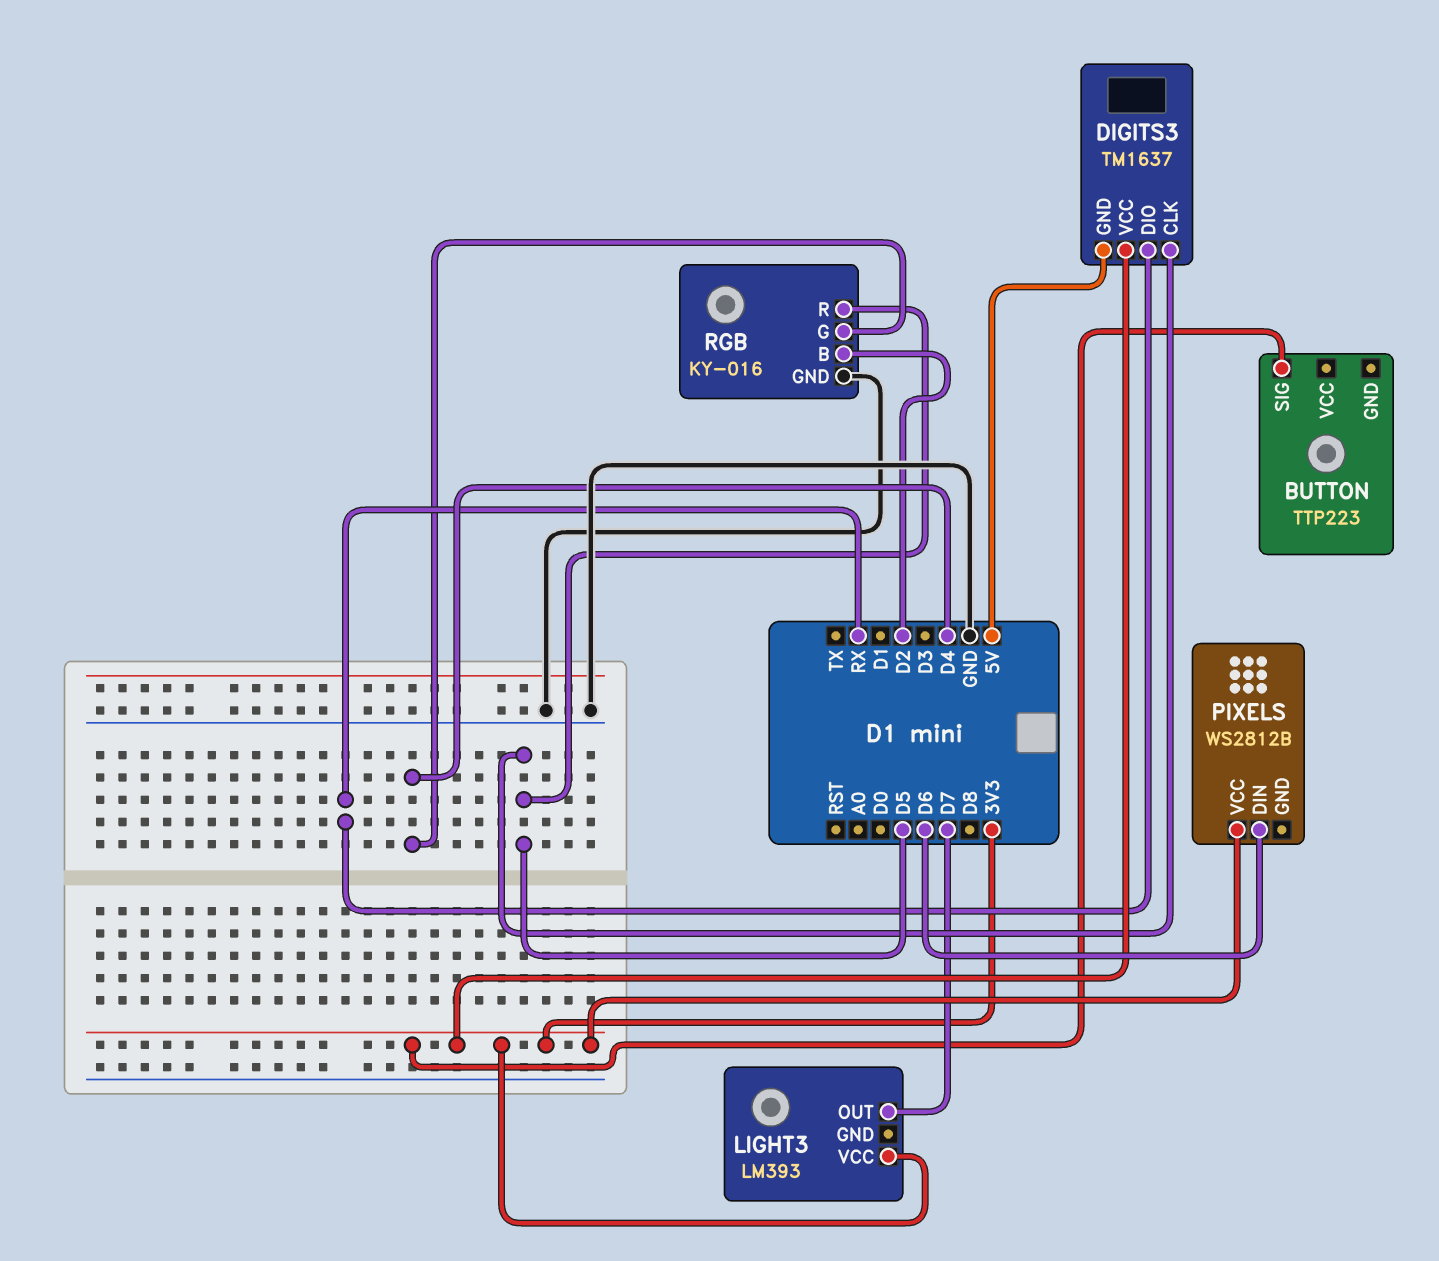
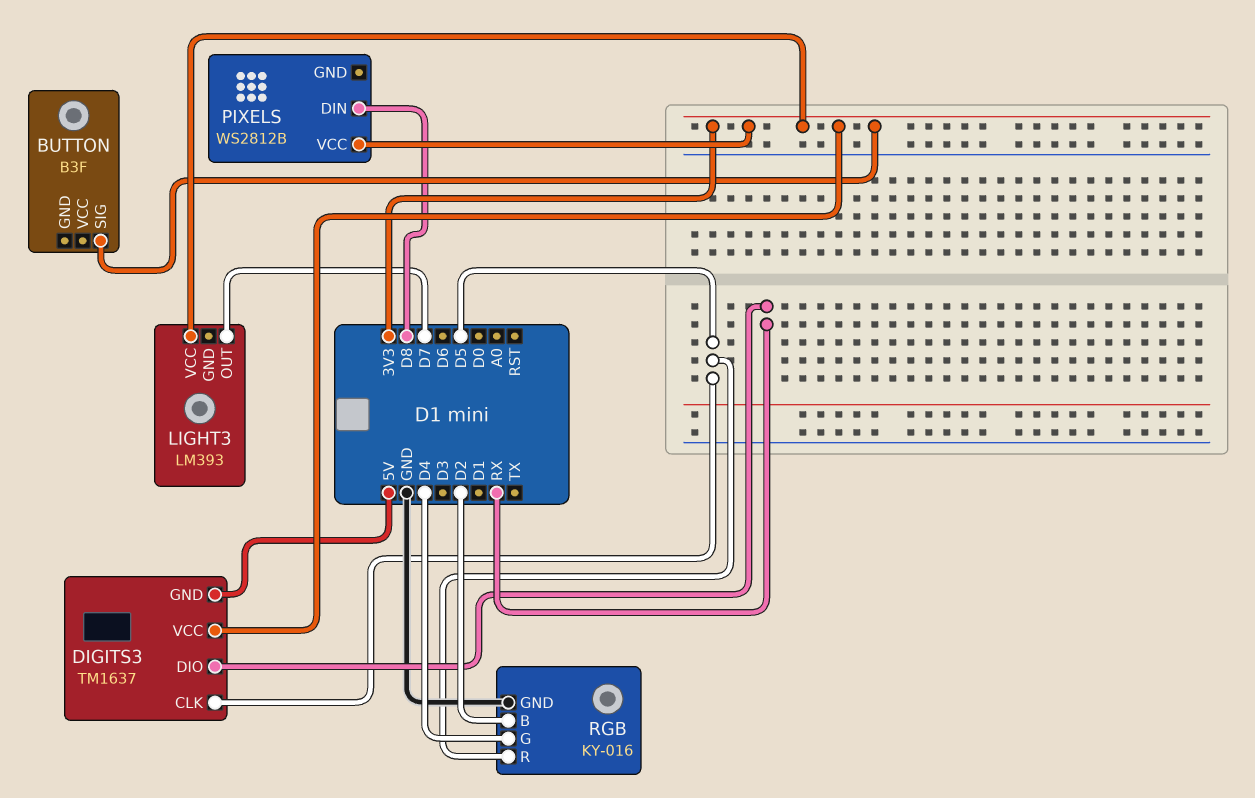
BUTTON: TTP223 -> B3F
PIXELS pin DIN: D6 -> D8

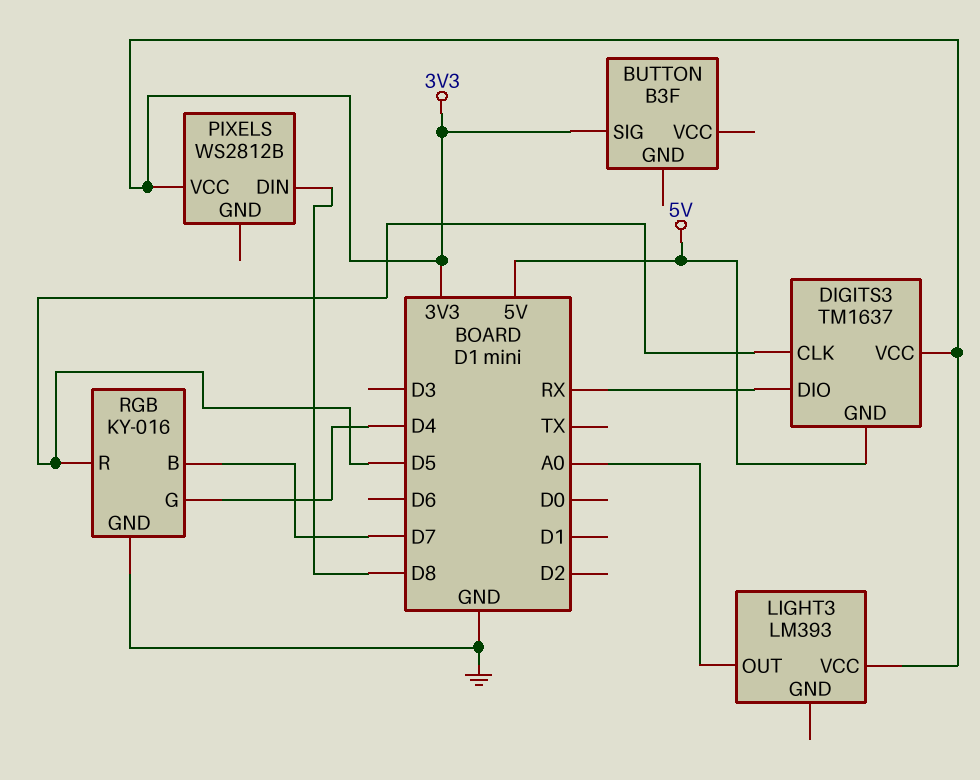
LIGHT3 pin OUT: D7 -> A0
RGB pin B: D2 -> D7

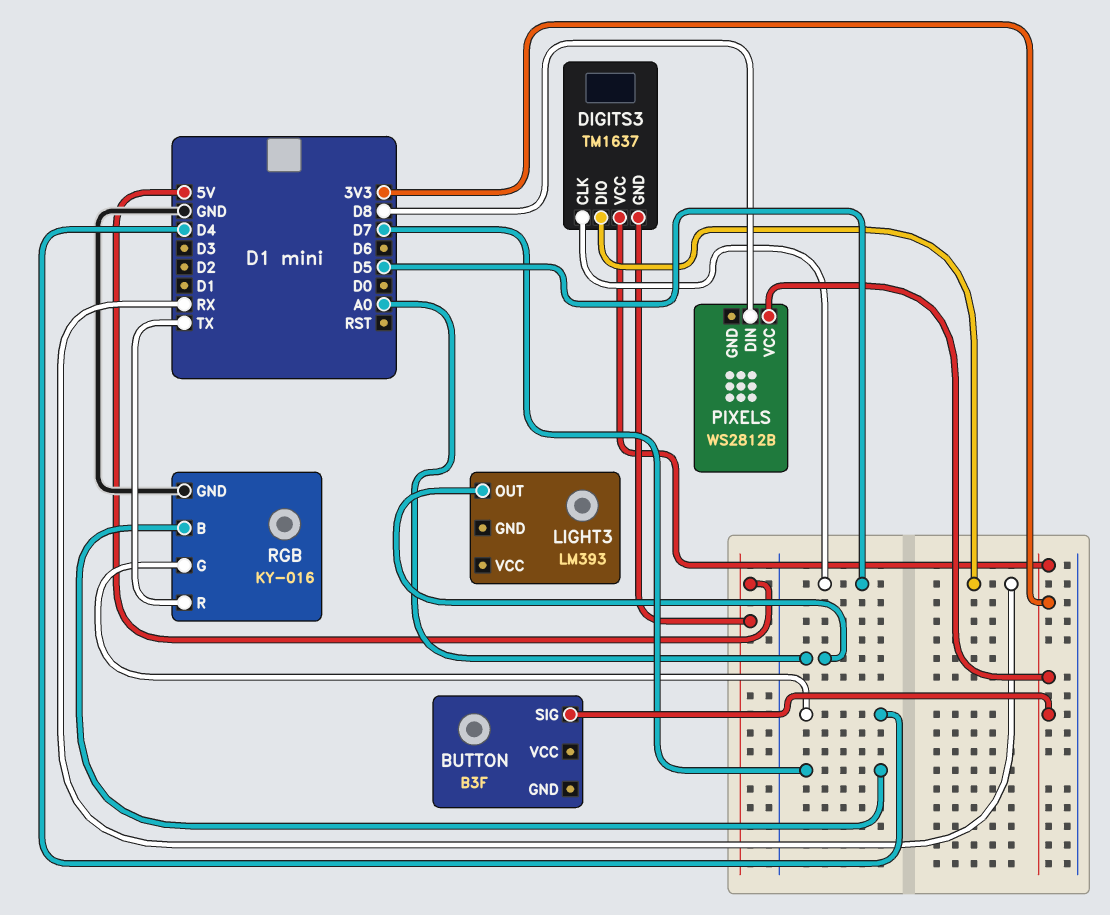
LIGHT3 pin VCC: 3V3 -> none
RGB pin R: D5 -> TX

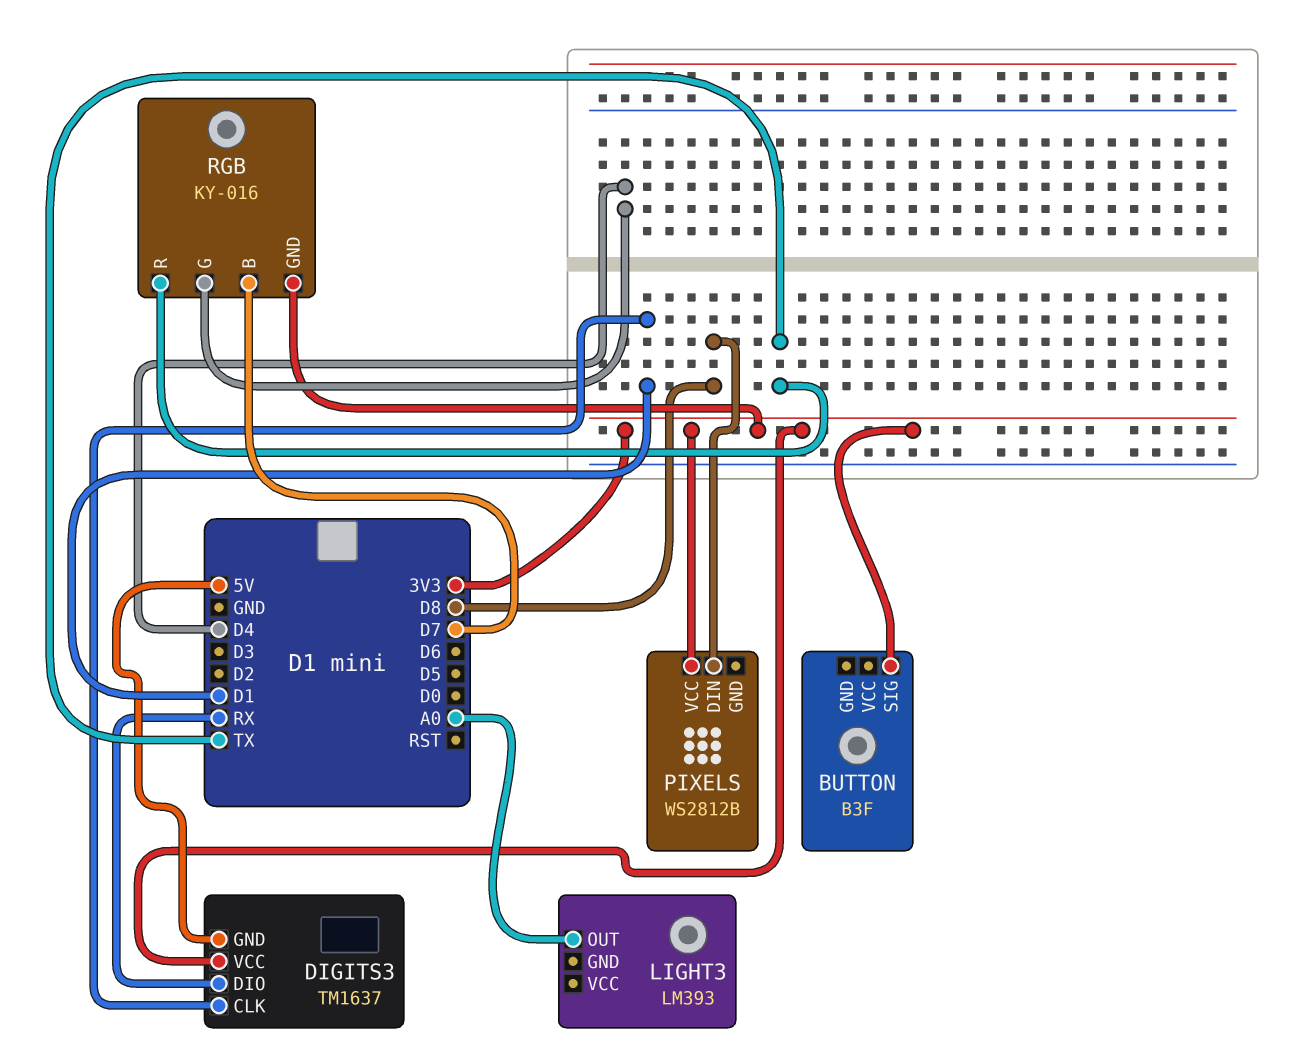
DIGITS3 pin CLK: D5 -> D1
RGB pin GND: GND -> 3V3

